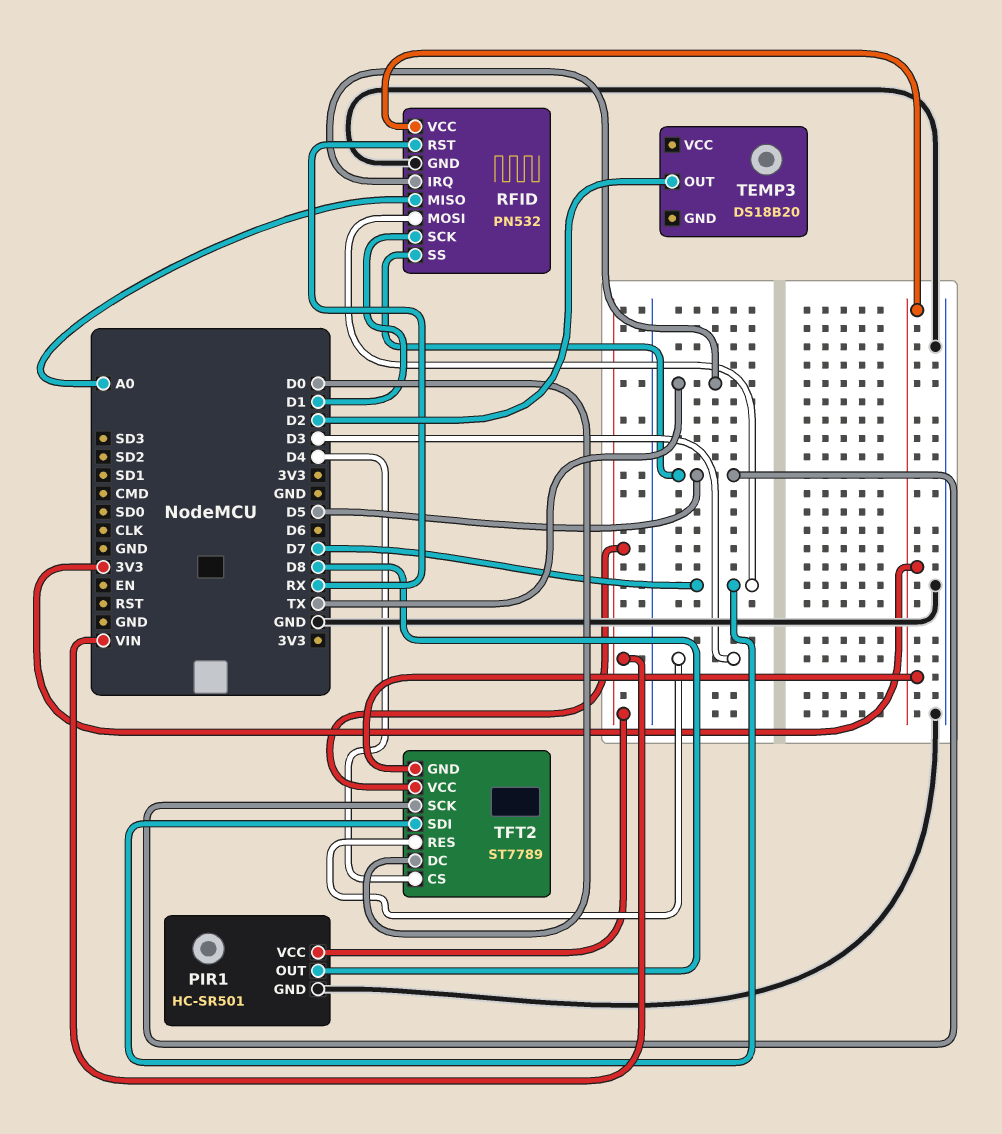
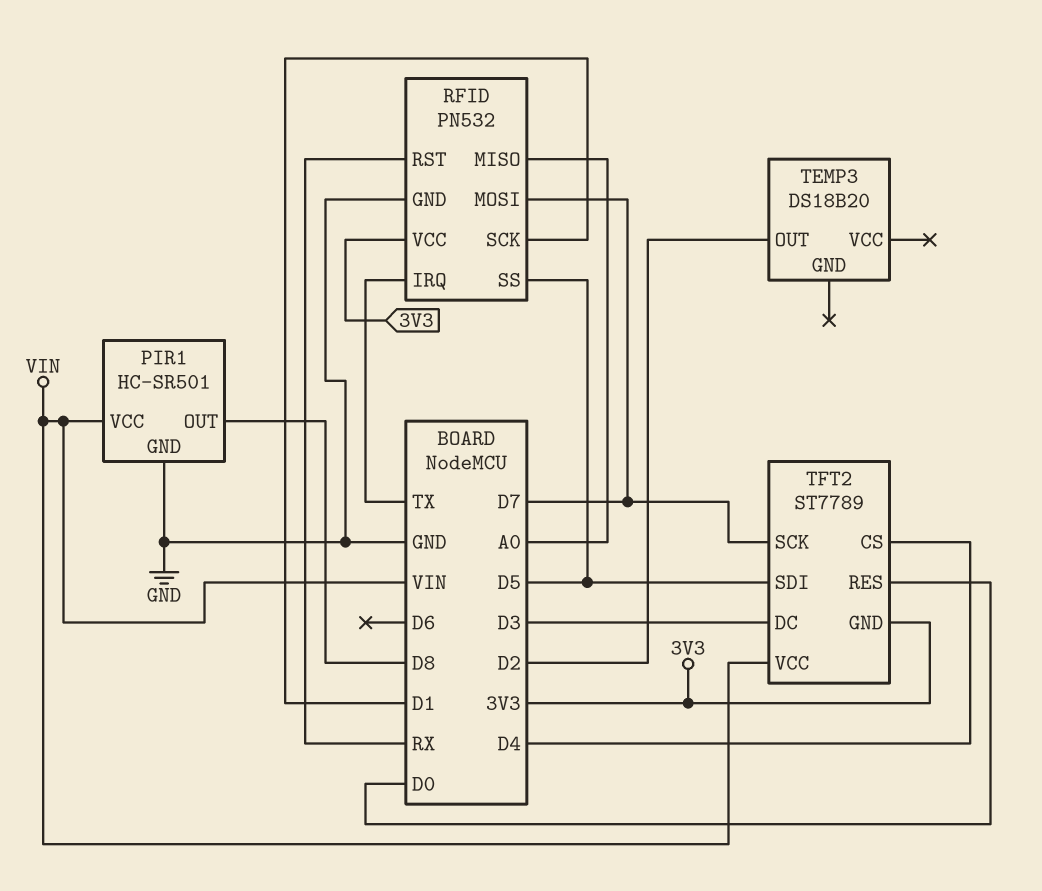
TFT2 pin DC: D0 -> D3
TFT2 pin RES: D3 -> D0
TFT2 pin SCK: D5 -> D7
TFT2 pin SDI: D7 -> D5

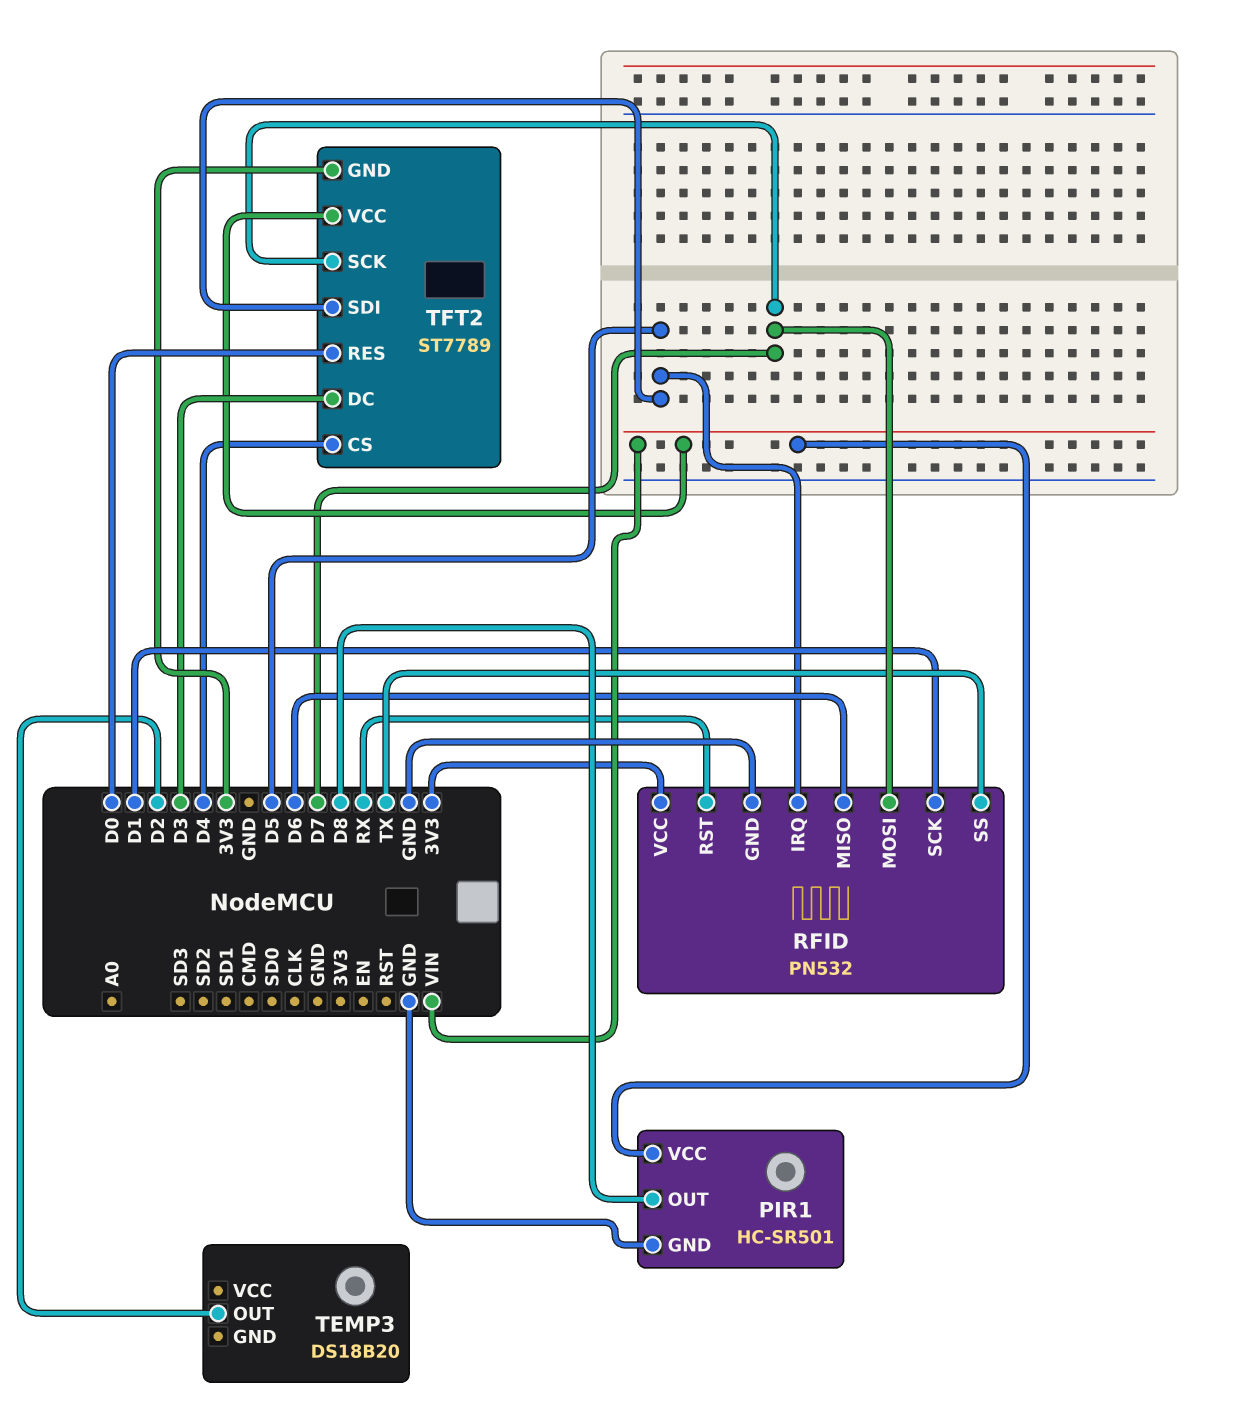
RFID pin IRQ: TX -> D5
RFID pin MISO: A0 -> D6
RFID pin SS: D5 -> TX

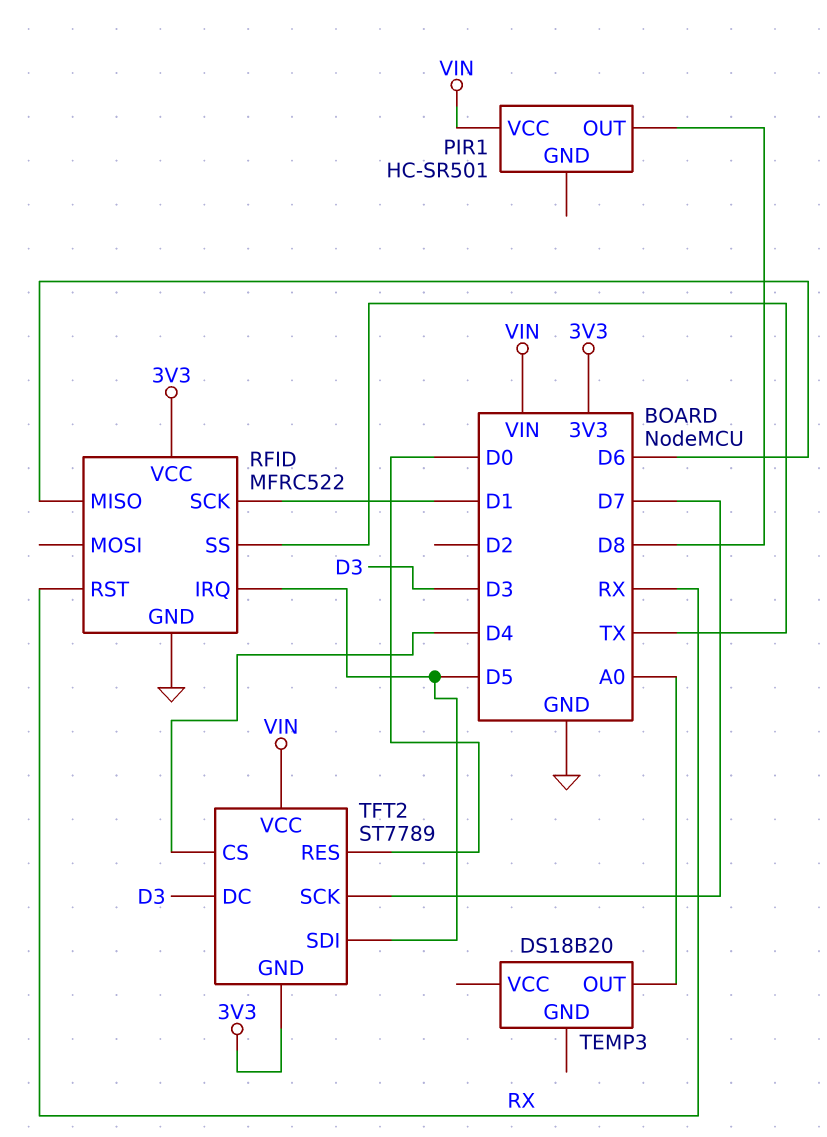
PIR1 pin GND: GND -> none
RFID: PN532 -> MFRC522
RFID pin MOSI: D7 -> none
TEMP3 pin OUT: D2 -> A0

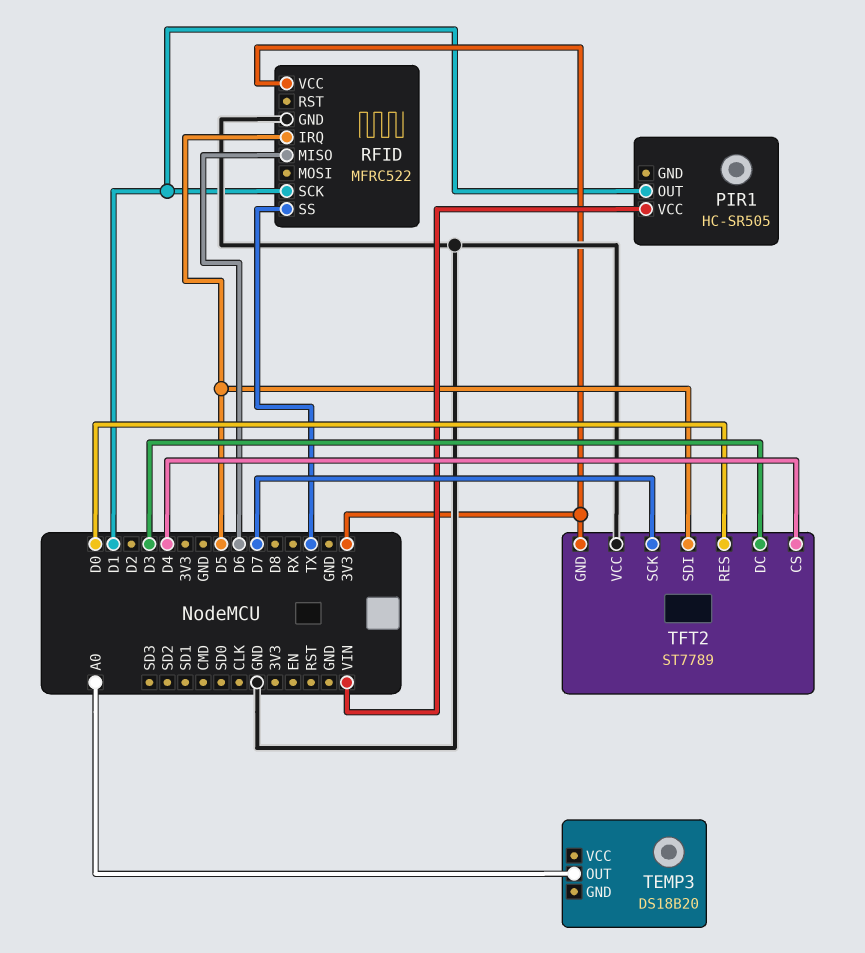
PIR1: HC-SR501 -> HC-SR505
PIR1 pin OUT: D8 -> D1
RFID pin RST: RX -> none
TFT2 pin VCC: VIN -> GND

